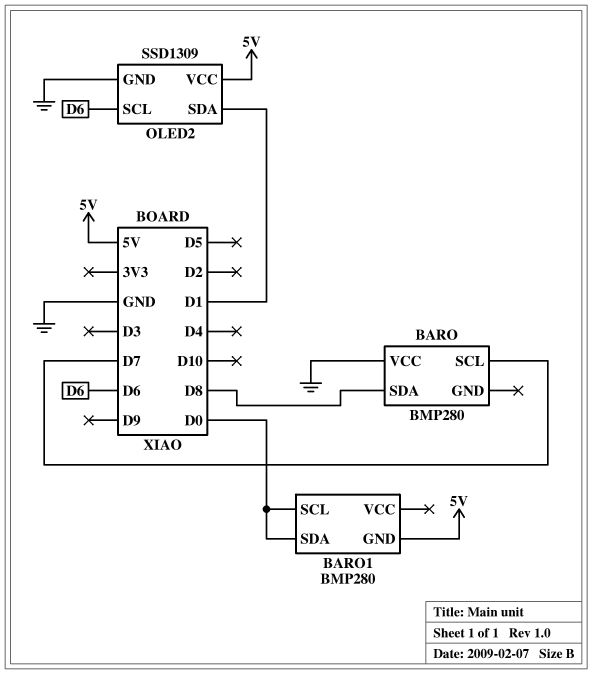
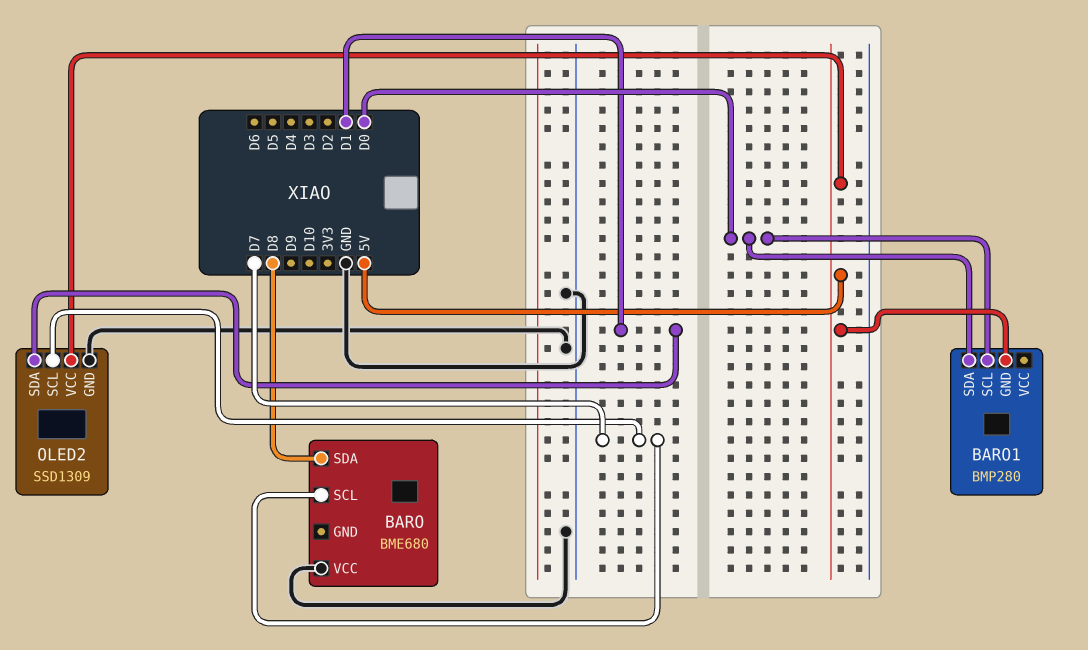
BARO: BMP280 -> BME680
OLED2 pin SCL: D6 -> D7

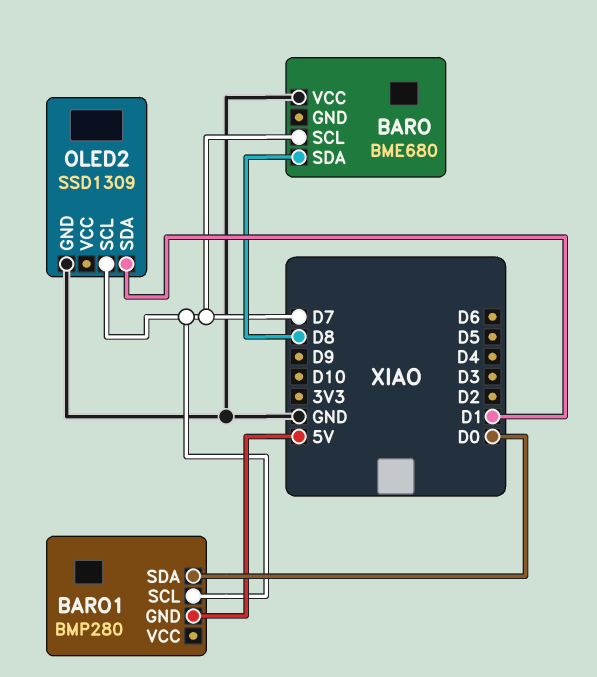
BARO1 pin SCL: D0 -> D7
OLED2 pin VCC: 5V -> none

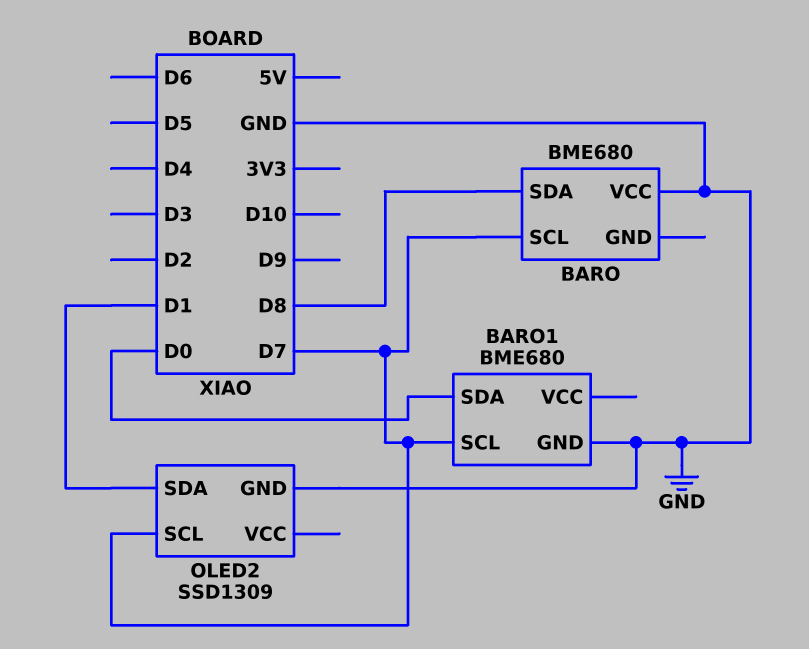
BARO1: BMP280 -> BME680
BARO1 pin GND: 5V -> GND

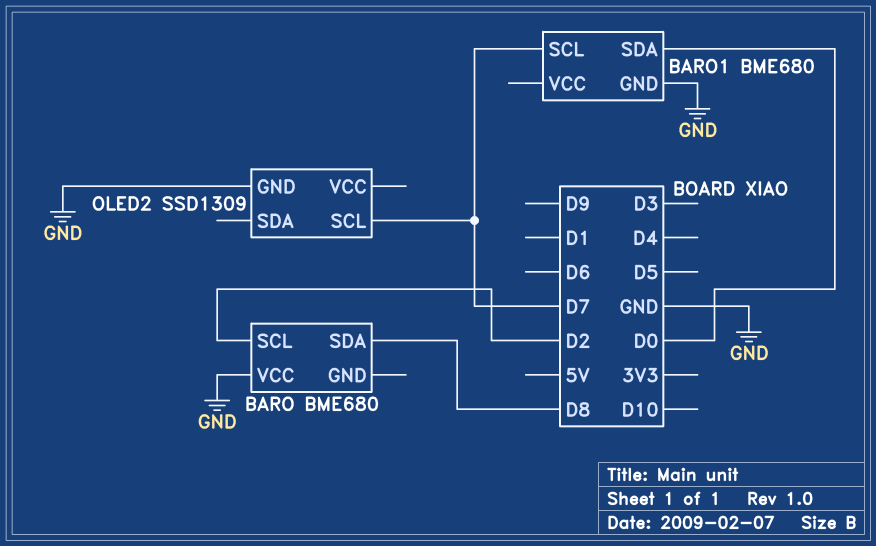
BARO pin SCL: D7 -> D2
OLED2 pin SDA: D1 -> none

